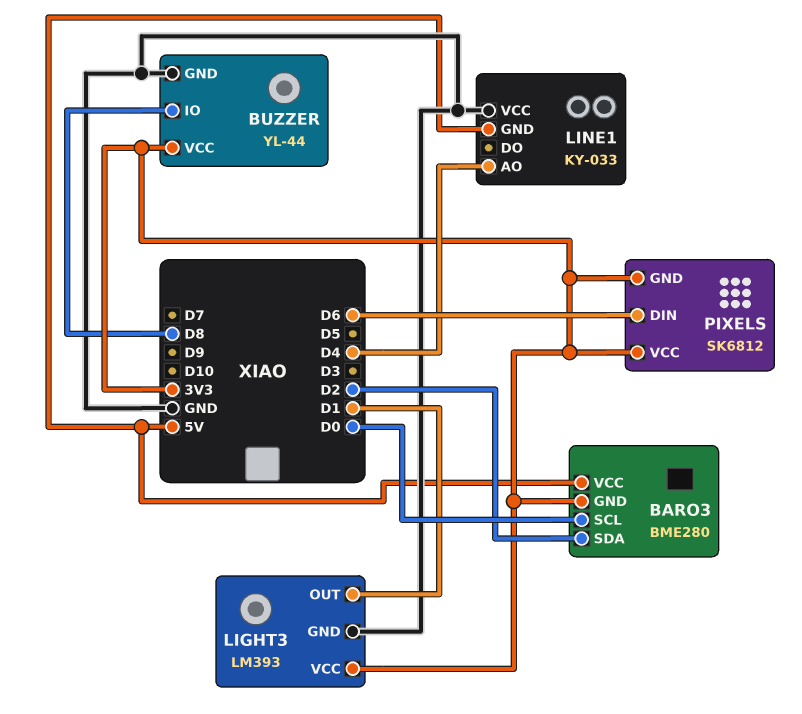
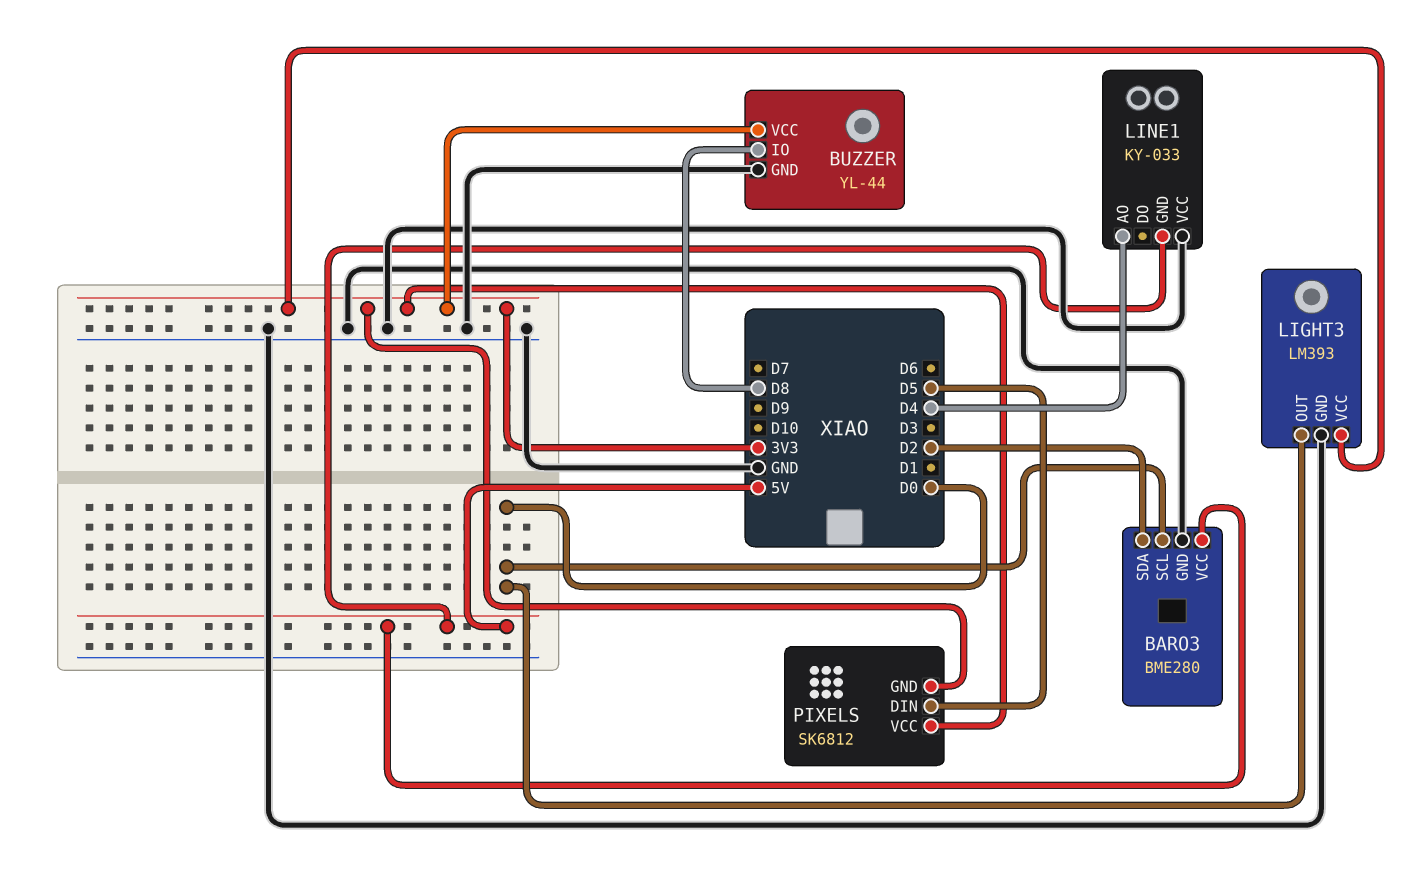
BARO3 pin GND: 3V3 -> GND
LIGHT3 pin OUT: D1 -> D0
PIXELS pin DIN: D6 -> D5

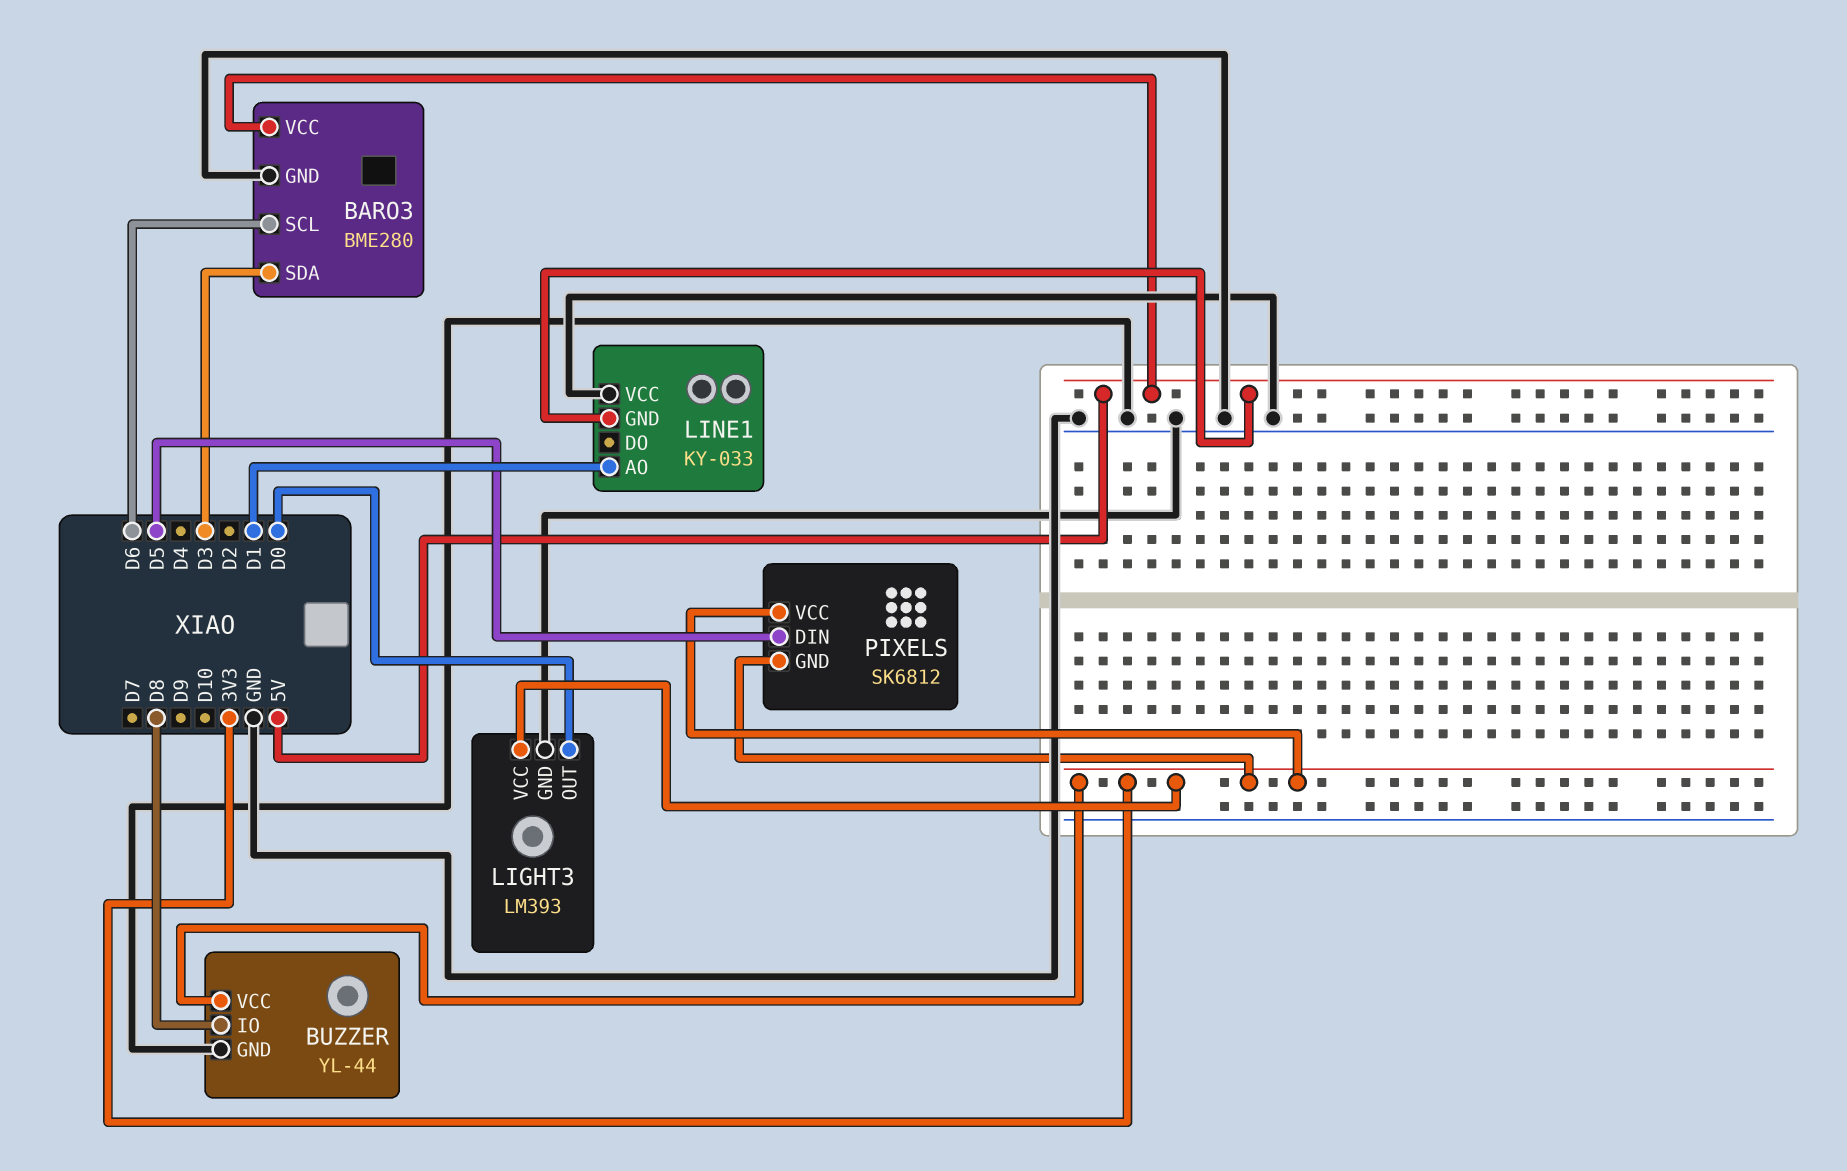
BARO3 pin SCL: D0 -> D6
BARO3 pin SDA: D2 -> D3
LINE1 pin AO: D4 -> D1

